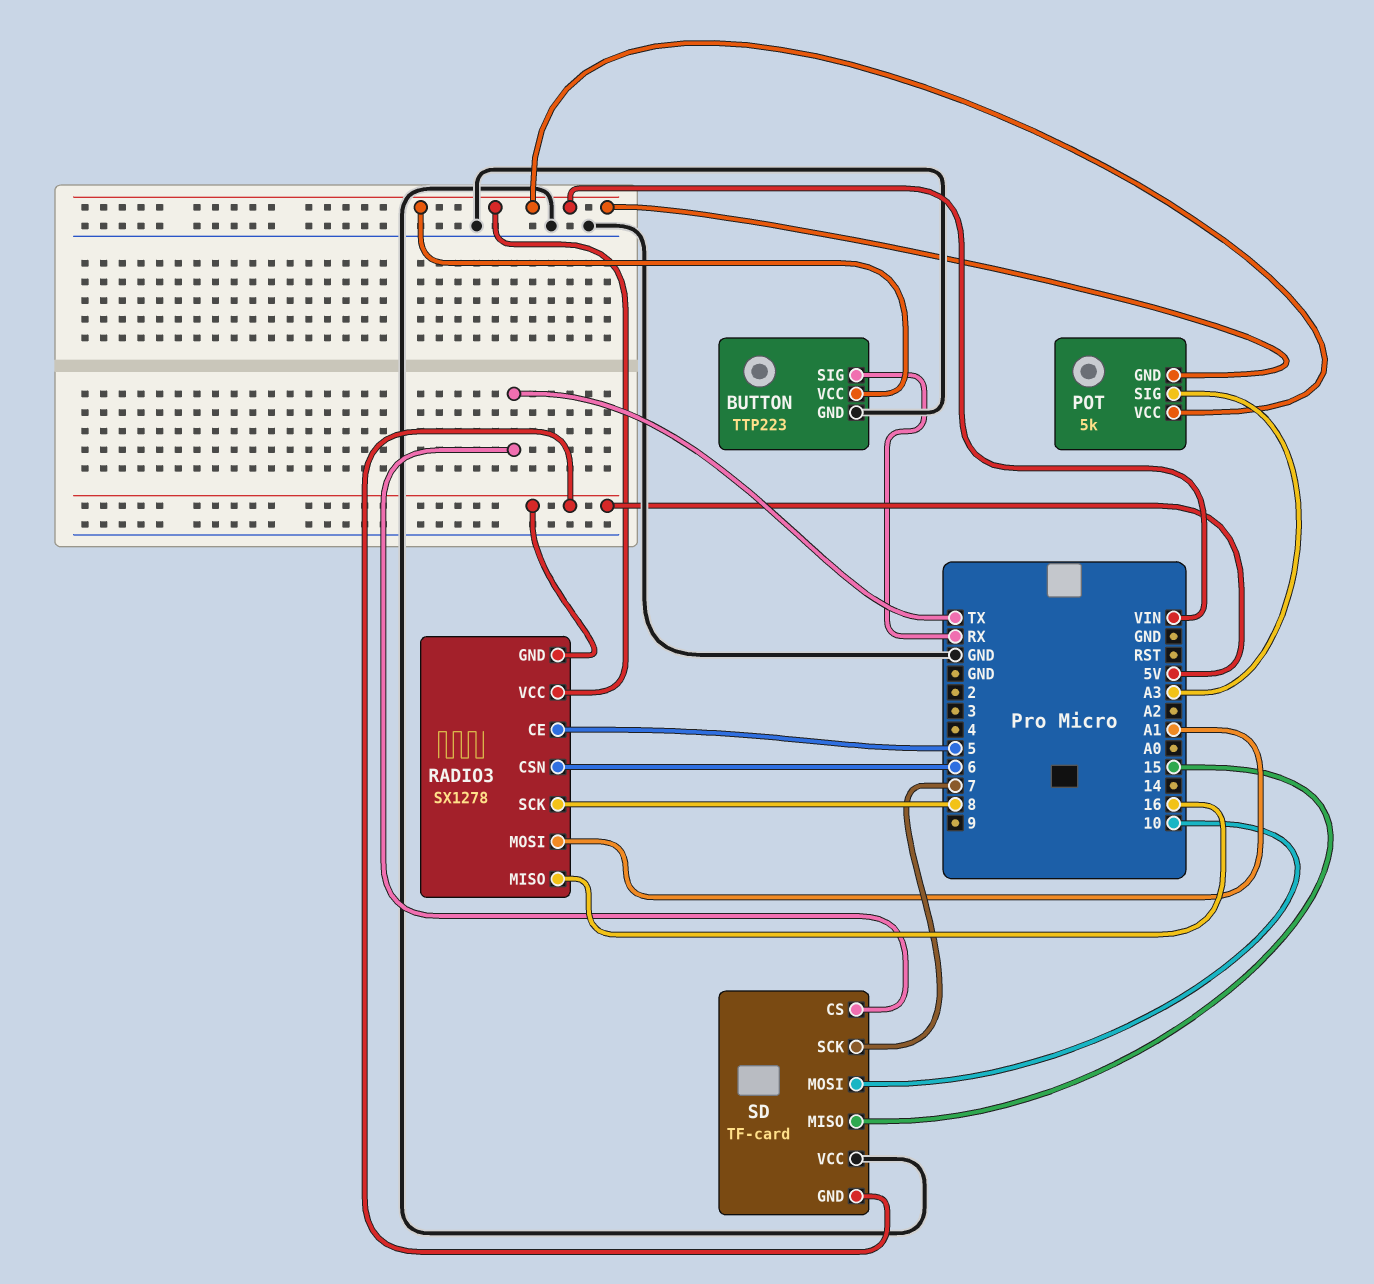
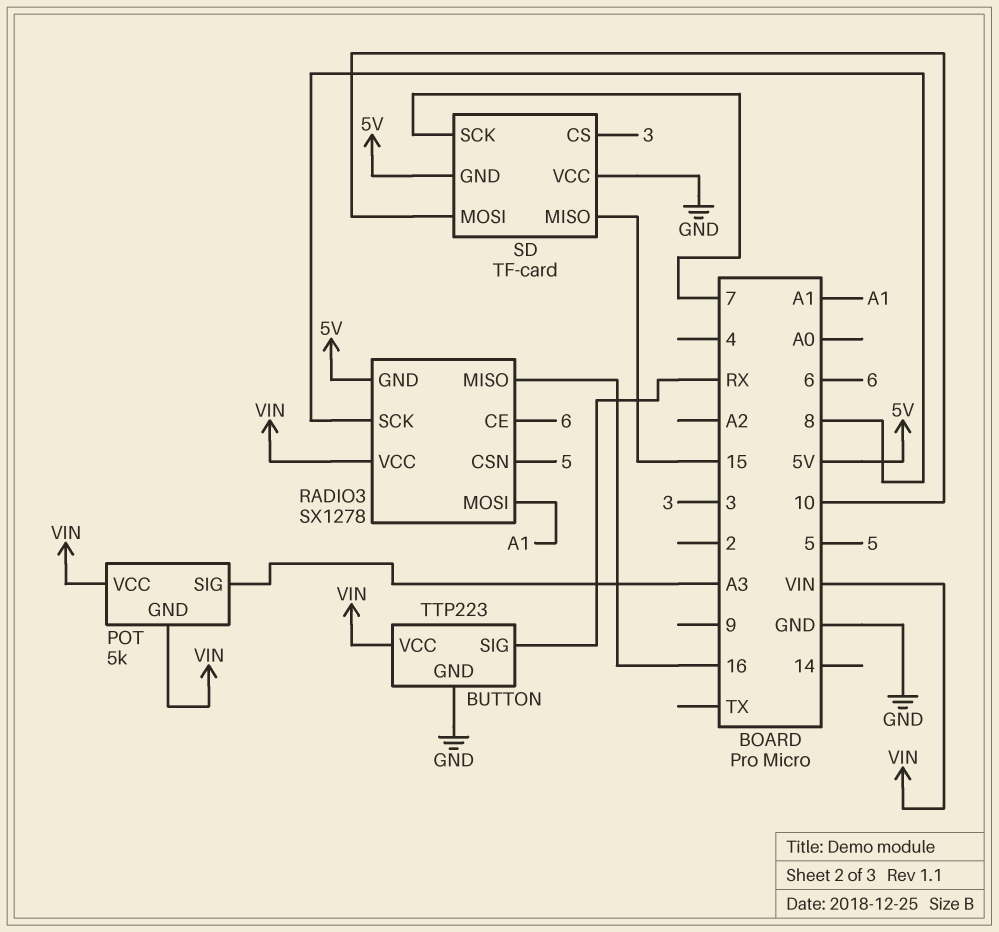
RADIO3 pin CE: 5 -> 6
RADIO3 pin CSN: 6 -> 5
SD pin CS: TX -> 3

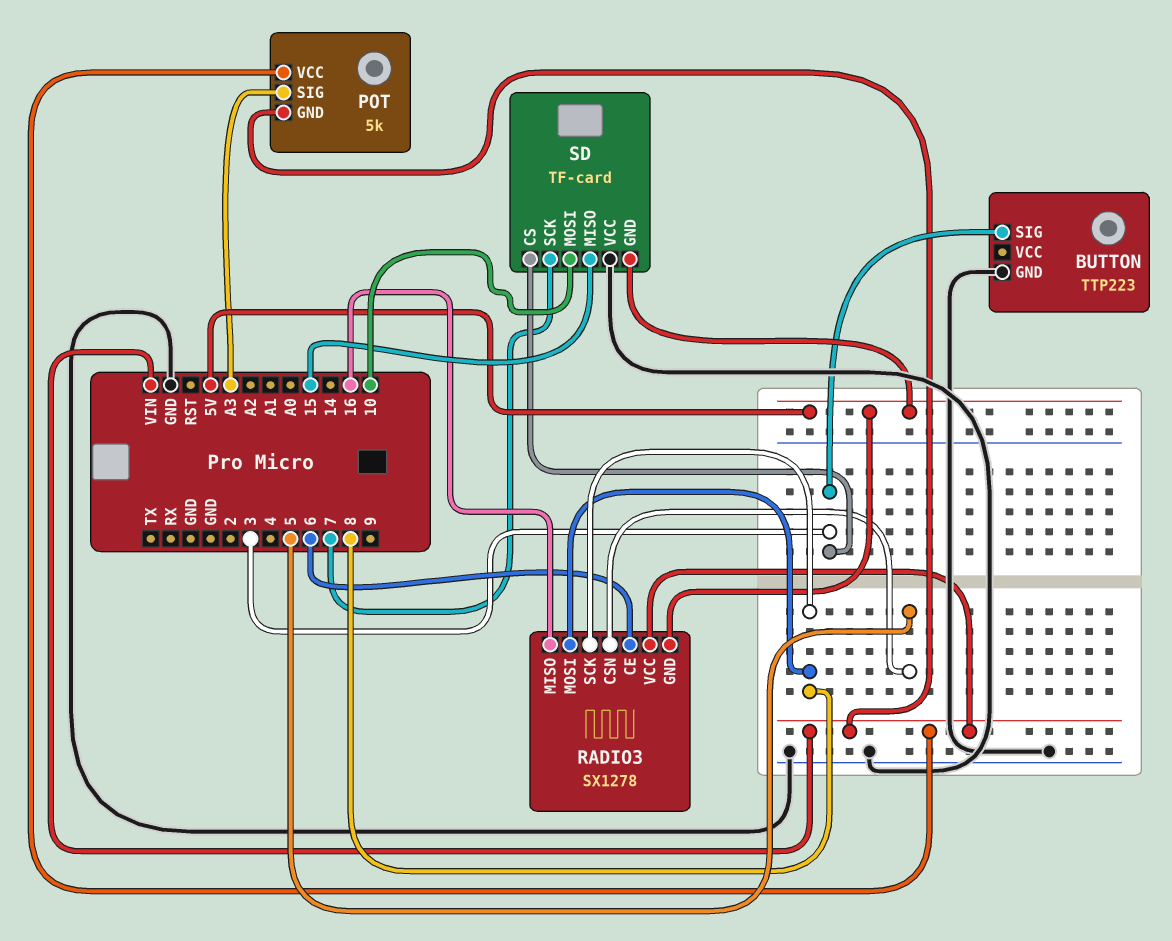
BUTTON pin SIG: RX -> 3
BUTTON pin VCC: VIN -> none
RADIO3 pin MOSI: A1 -> 8

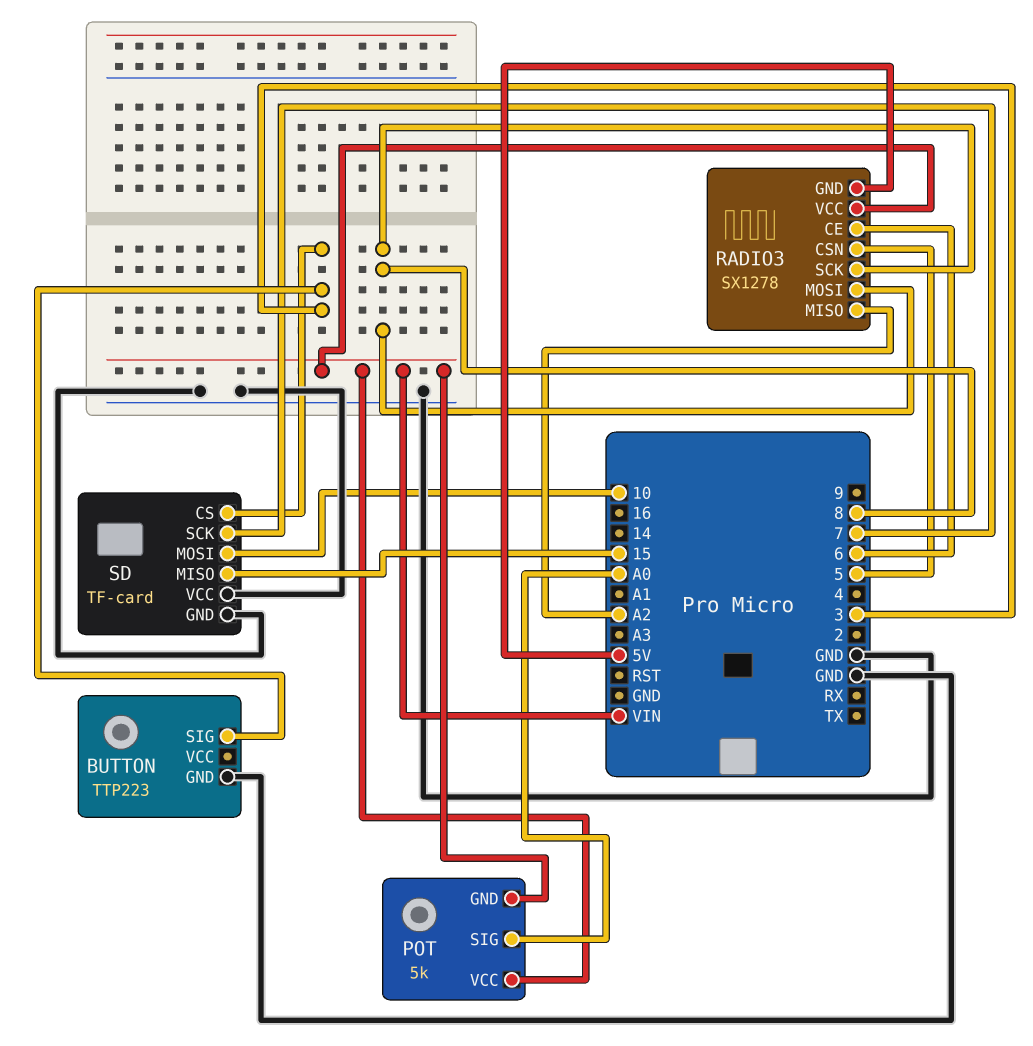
POT pin SIG: A3 -> A0
RADIO3 pin MISO: 16 -> A2
SD pin GND: 5V -> GND

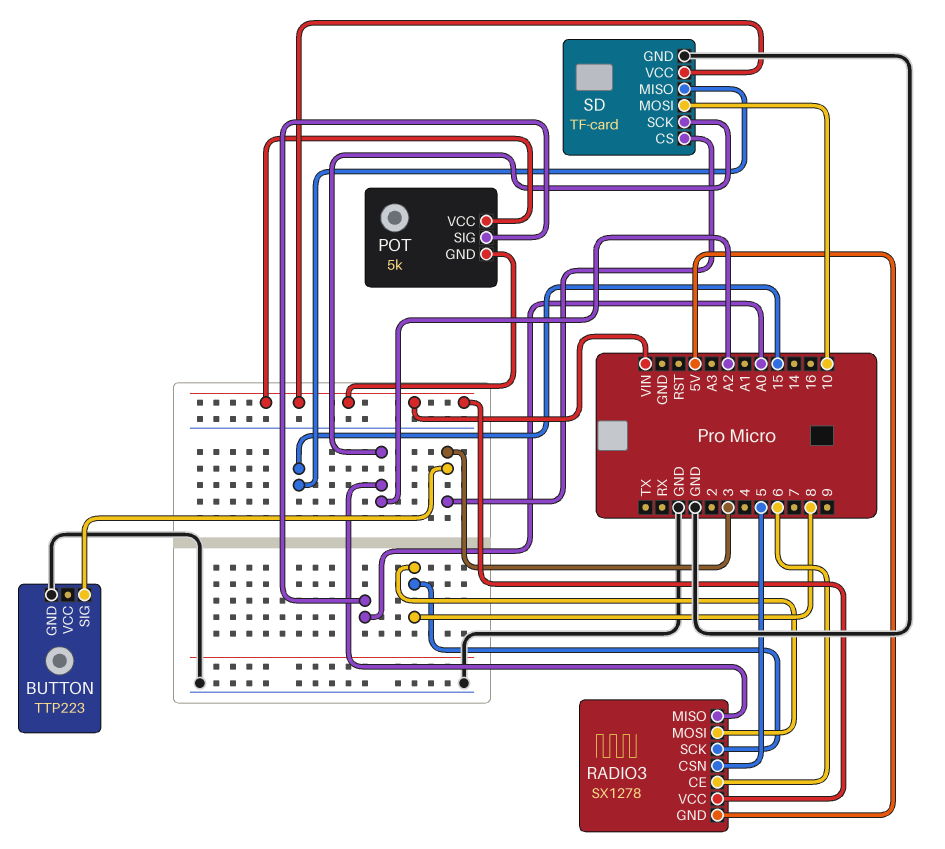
SD pin SCK: 7 -> A2
SD pin VCC: GND -> VIN

